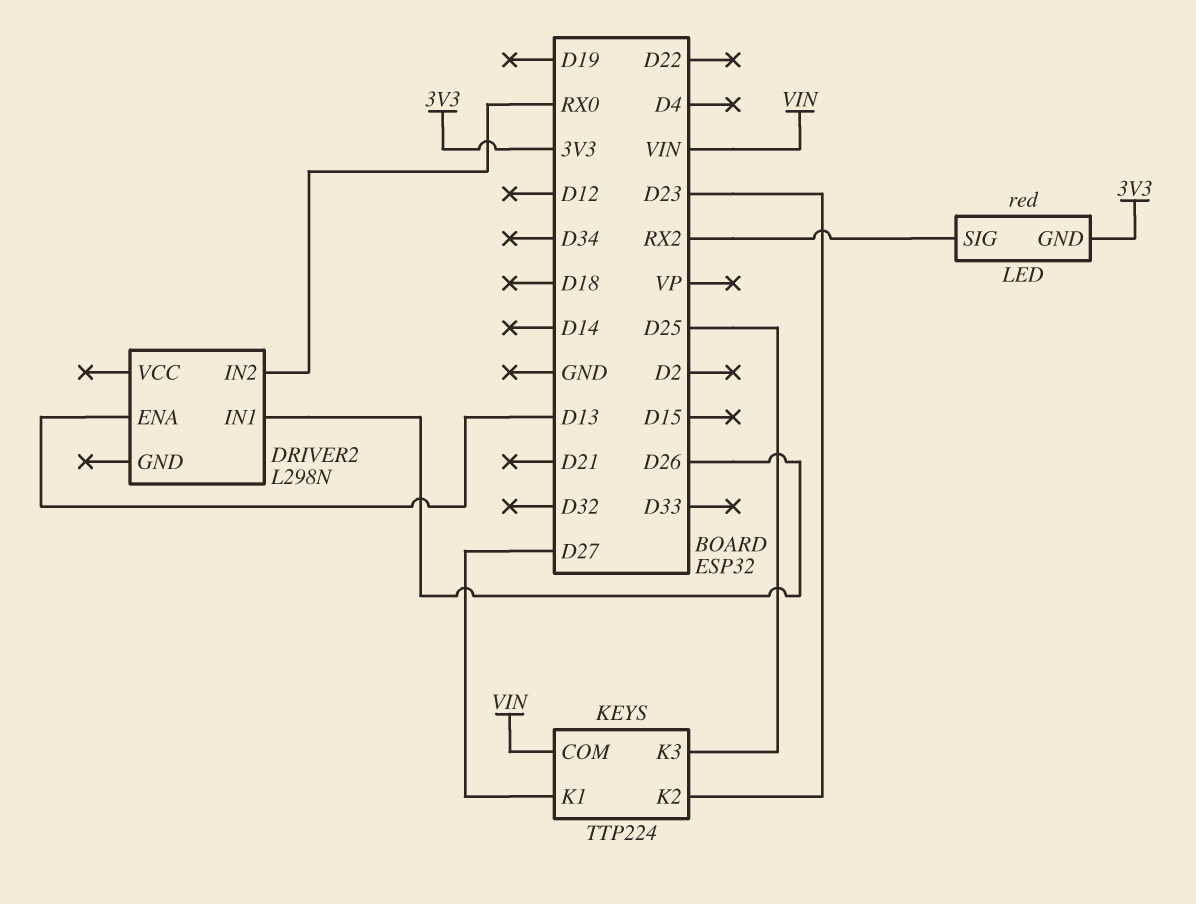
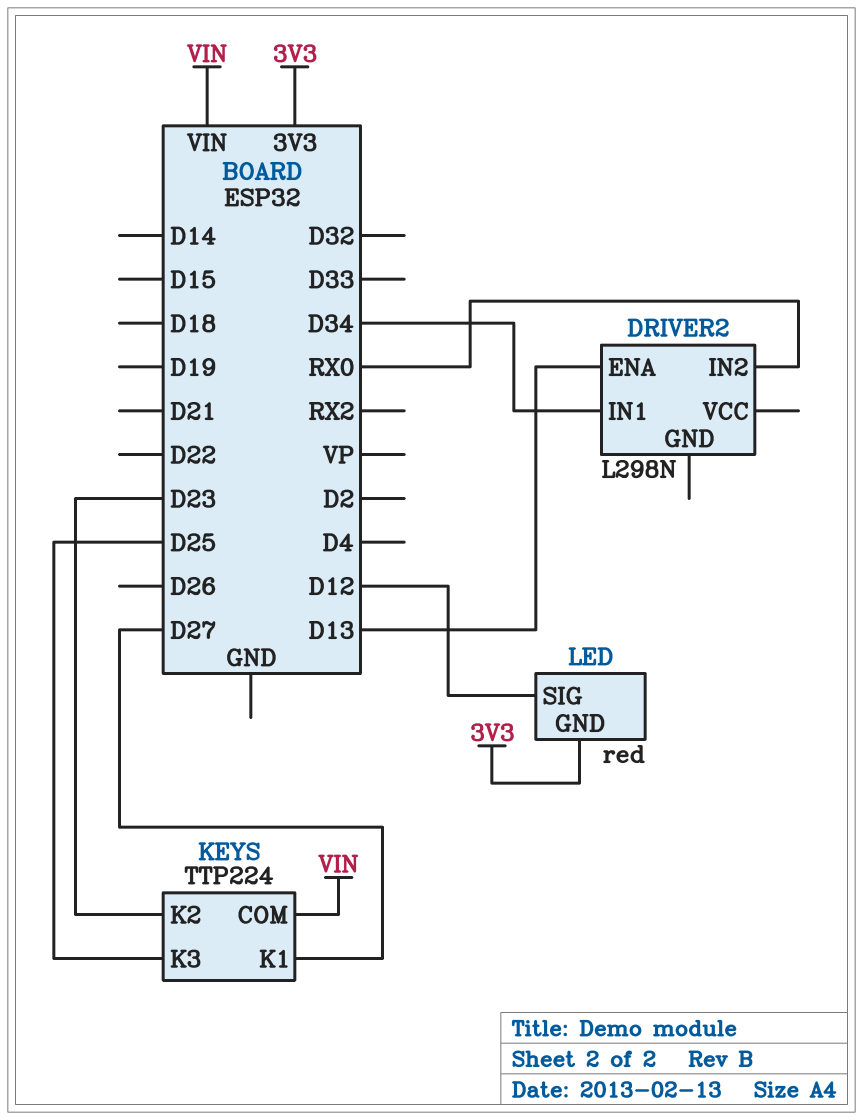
DRIVER2 pin IN1: D26 -> D34
LED pin SIG: RX2 -> D12

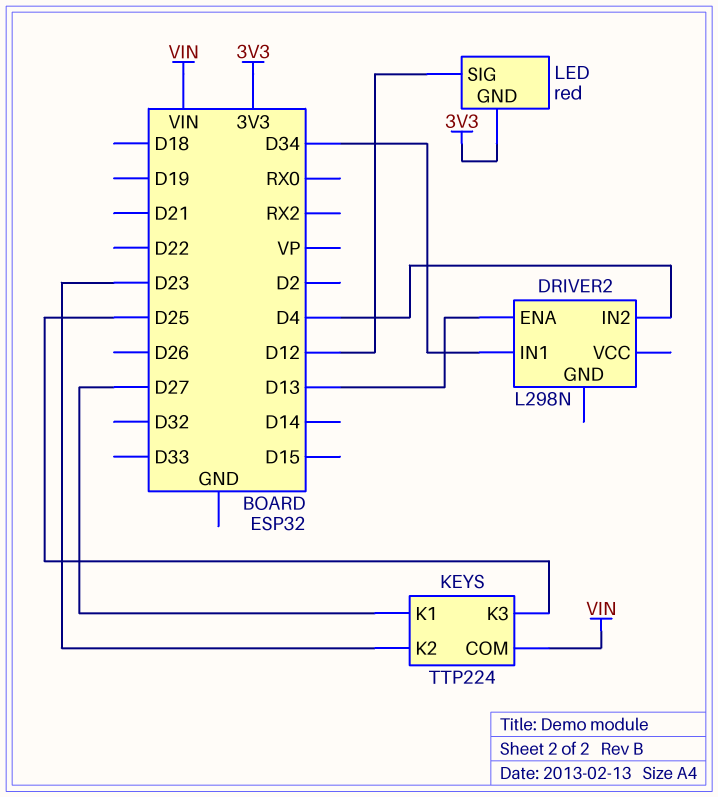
DRIVER2 pin IN2: RX0 -> D4

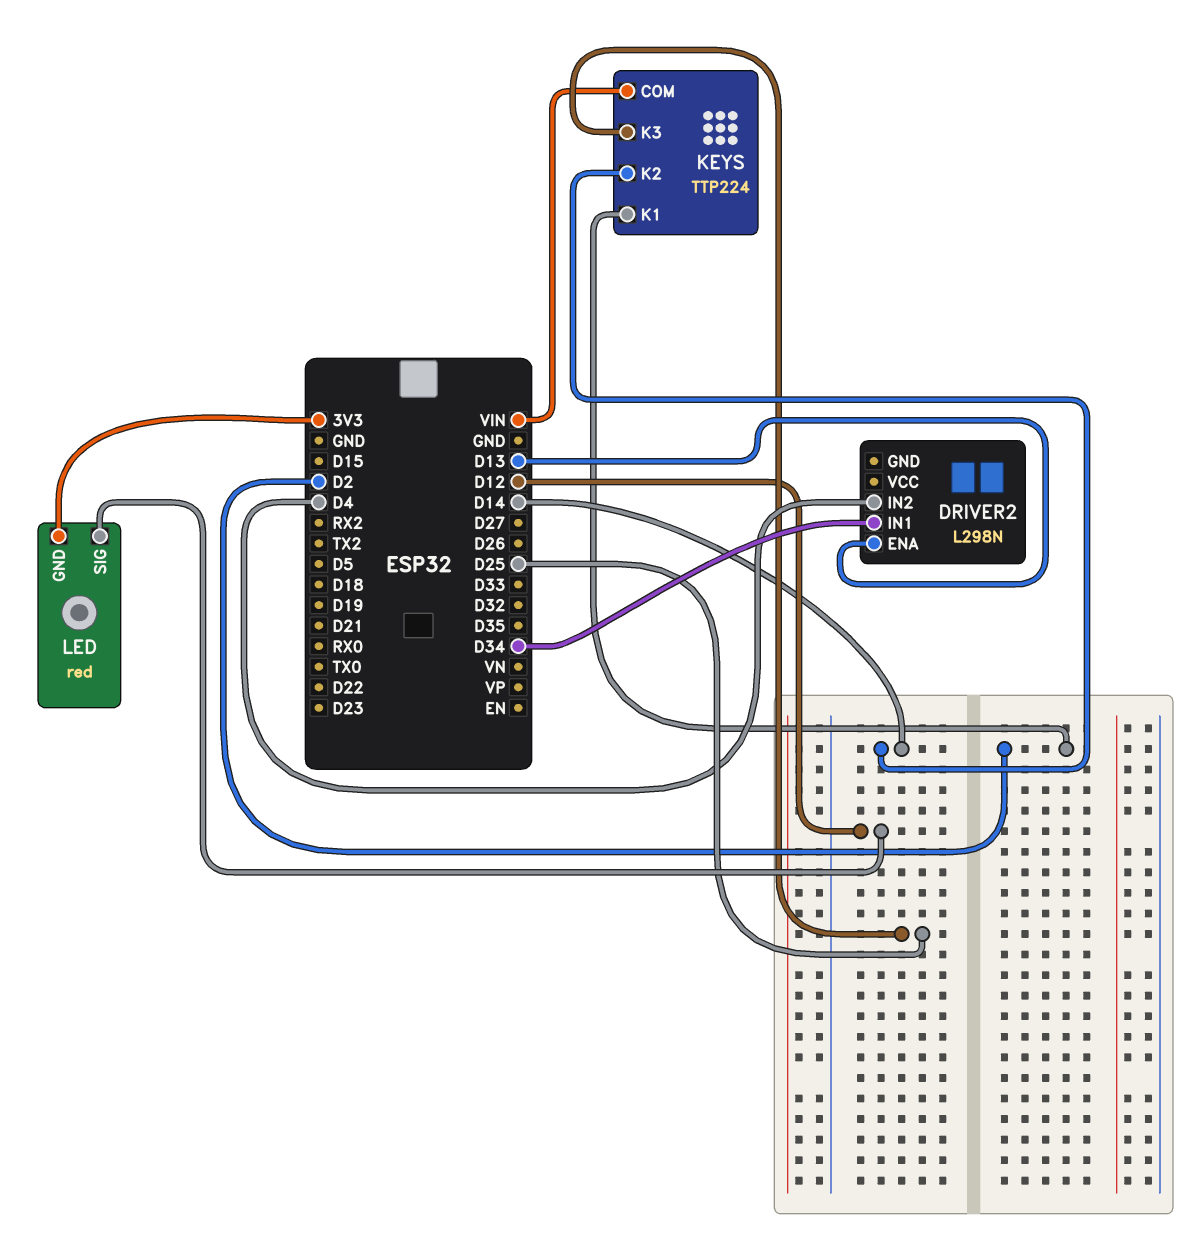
KEYS pin K1: D27 -> D2
KEYS pin K2: D23 -> D14

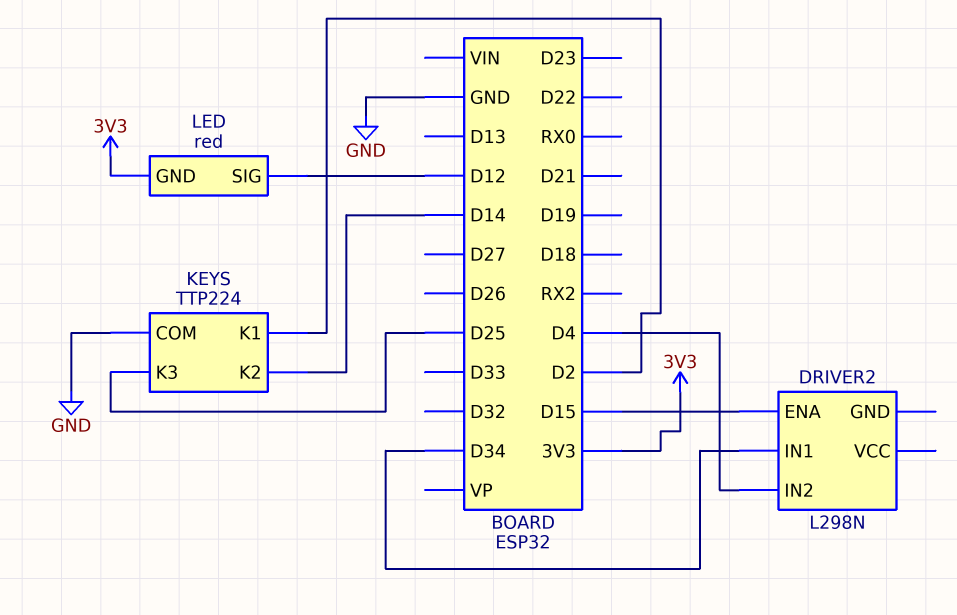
DRIVER2 pin ENA: D13 -> D15
KEYS pin COM: VIN -> GND

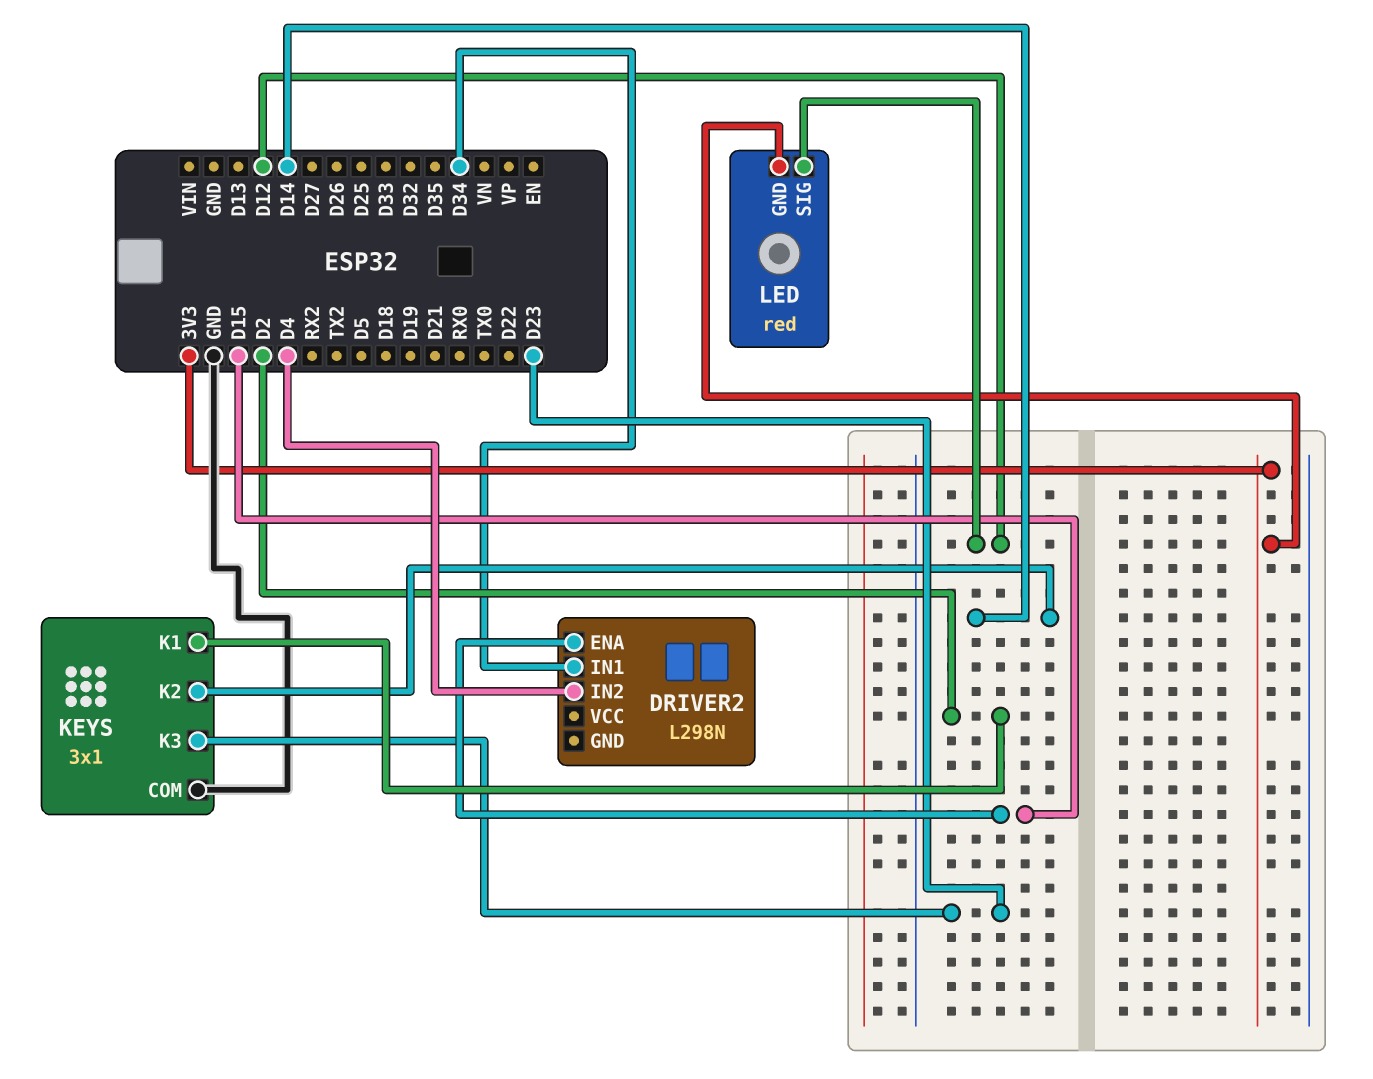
KEYS: TTP224 -> 3x1
KEYS pin K3: D25 -> D23

